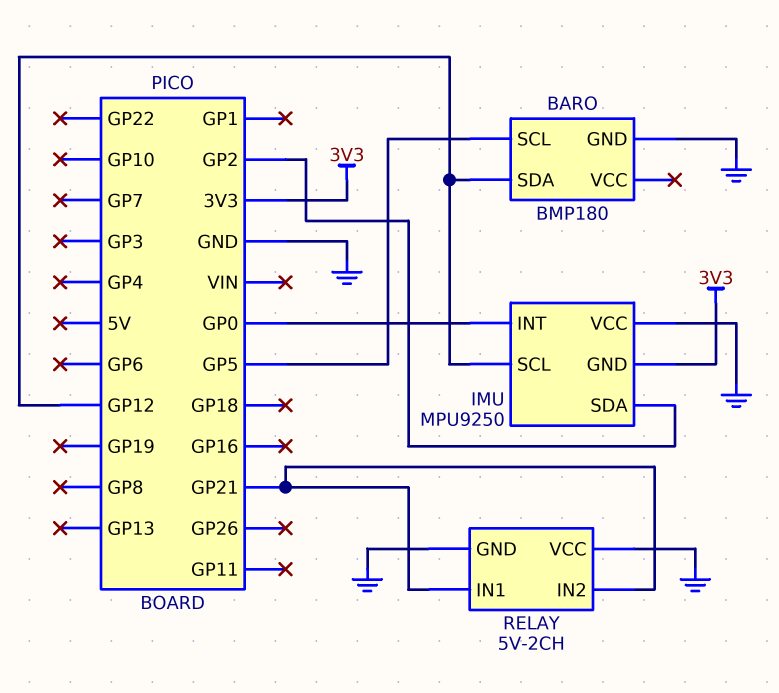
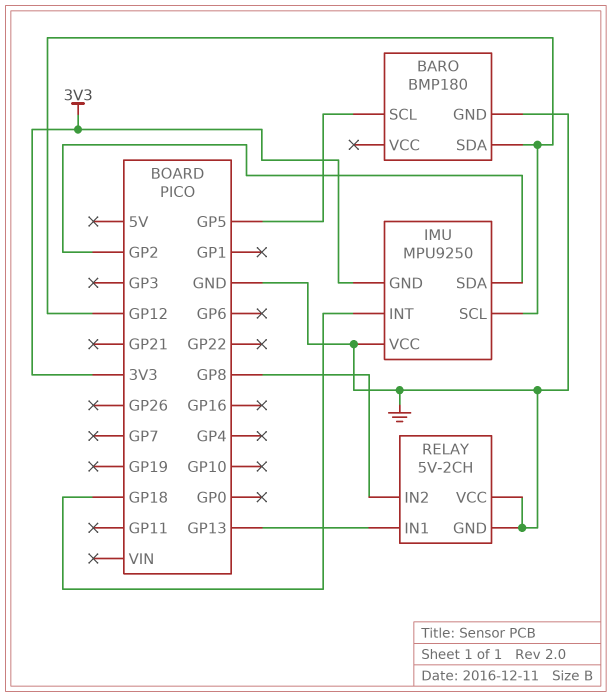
IMU pin INT: GP0 -> GP18
RELAY pin IN1: GP21 -> GP13
RELAY pin IN2: GP21 -> GP8

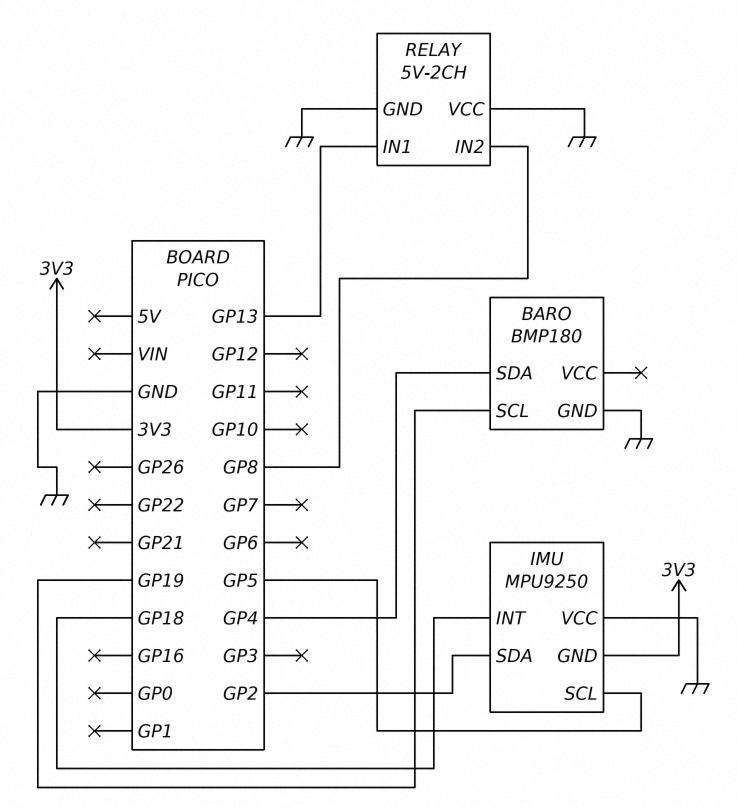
BARO pin SCL: GP5 -> GP19
BARO pin SDA: GP12 -> GP4
IMU pin SCL: GP12 -> GP5

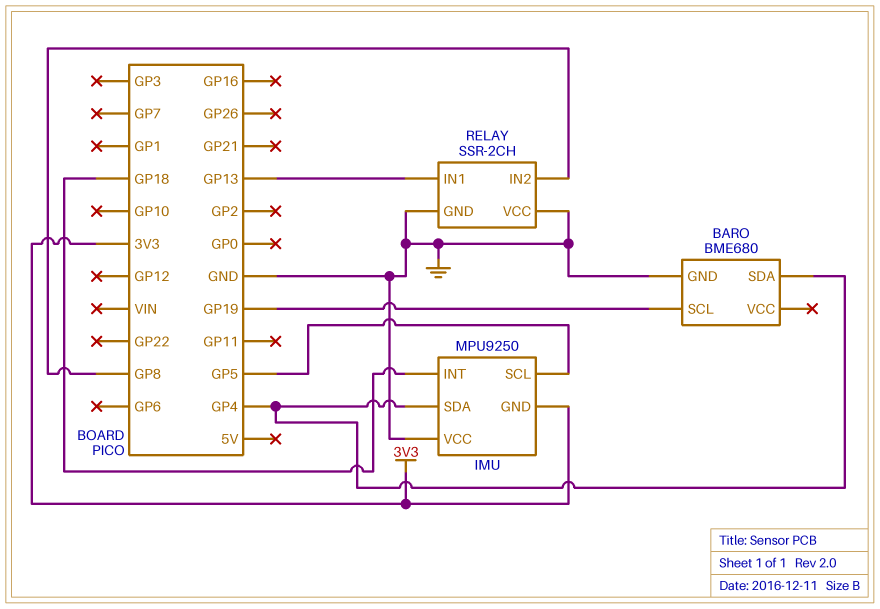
BARO: BMP180 -> BME680
IMU pin SDA: GP2 -> GP4
RELAY: 5V-2CH -> SSR-2CH

